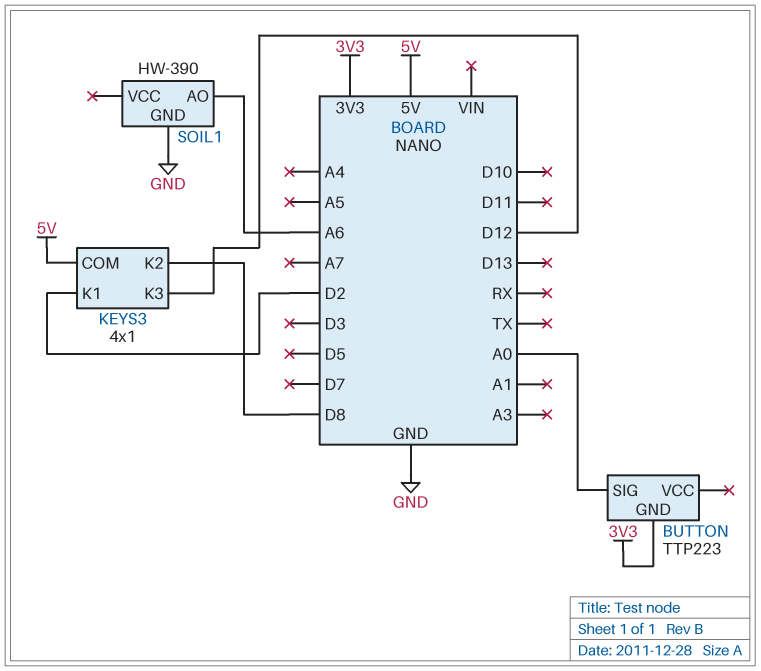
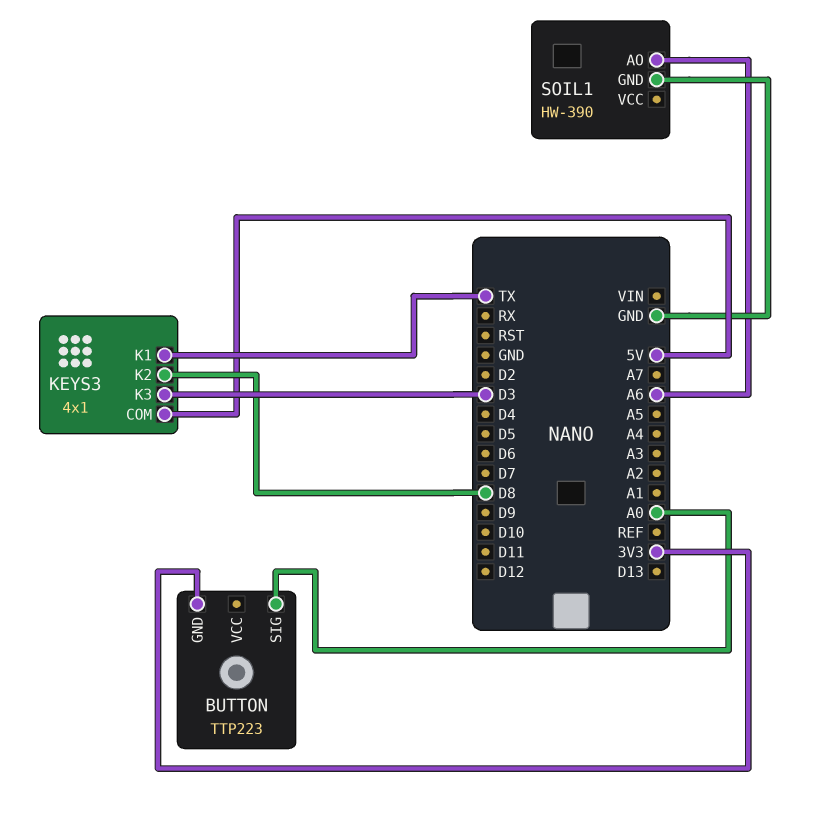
KEYS3 pin K1: D2 -> TX
KEYS3 pin K3: D12 -> D3

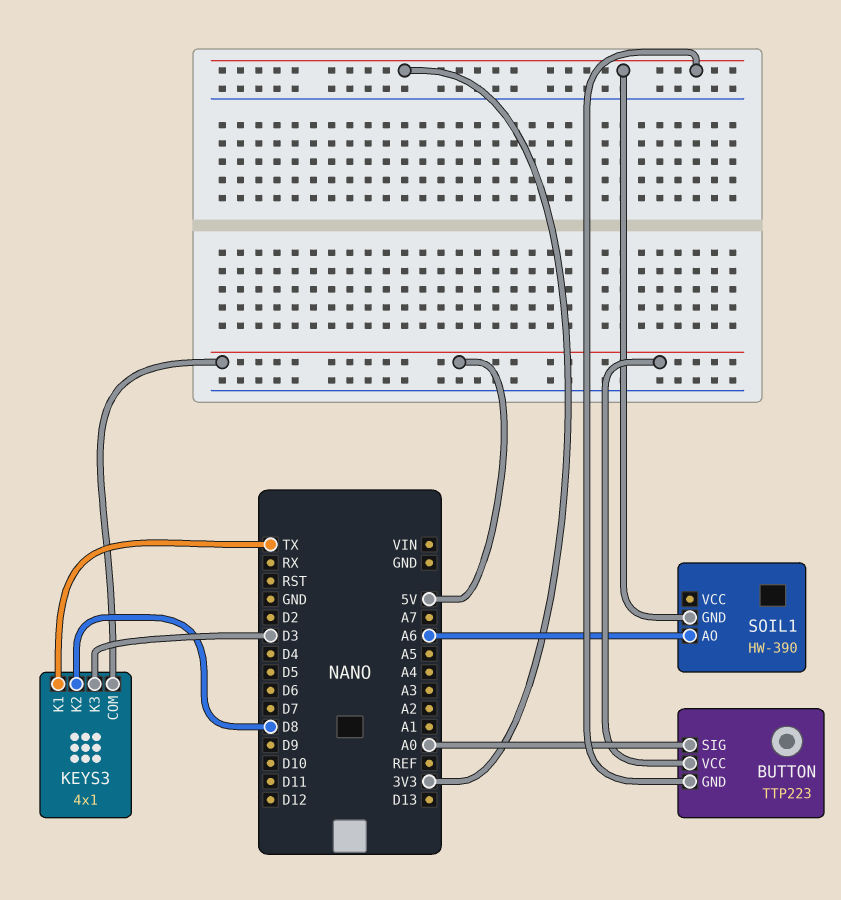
BUTTON pin VCC: none -> 5V
SOIL1 pin GND: GND -> 3V3

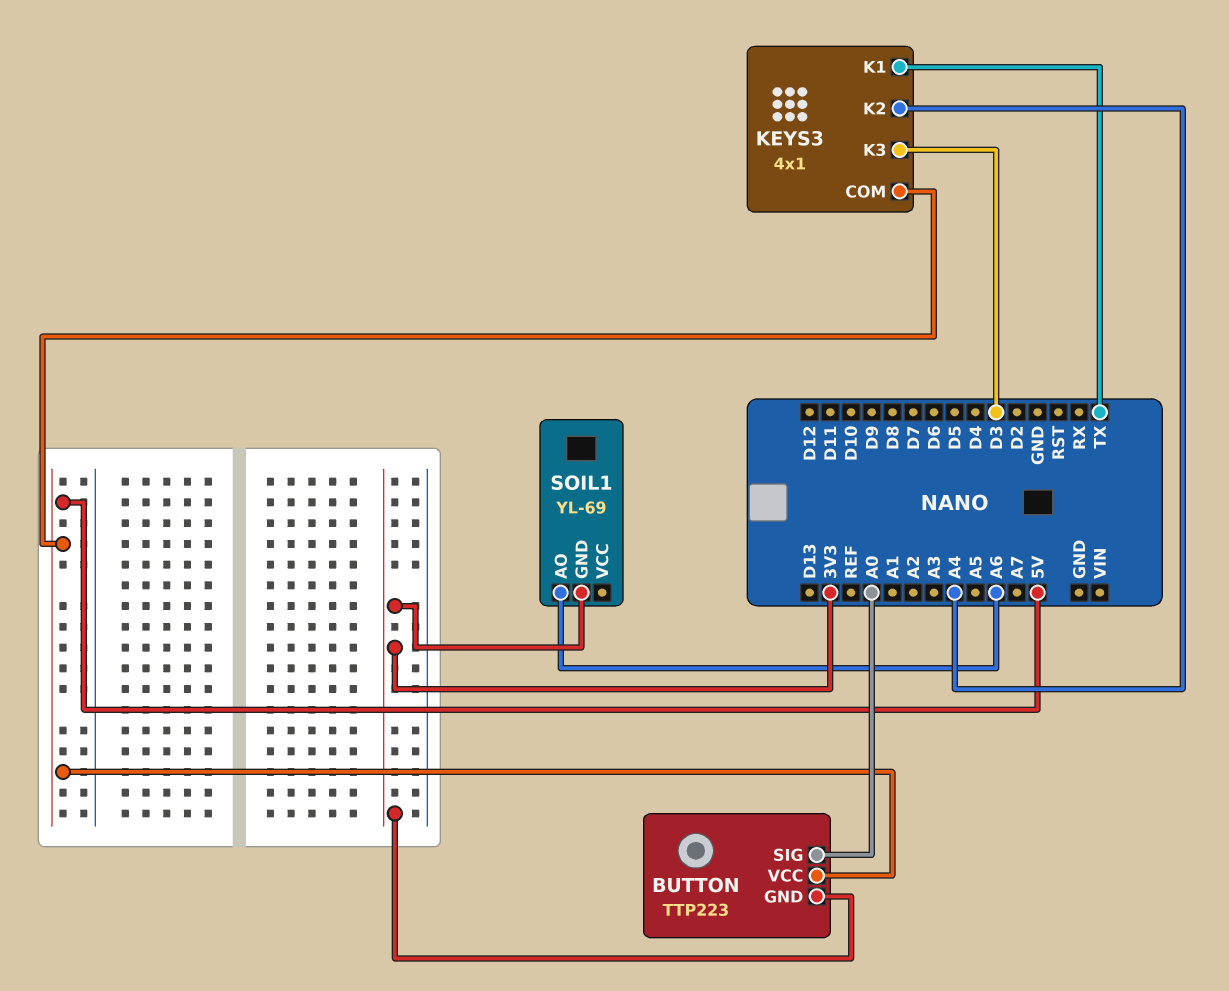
KEYS3 pin K2: D8 -> A4
SOIL1: HW-390 -> YL-69

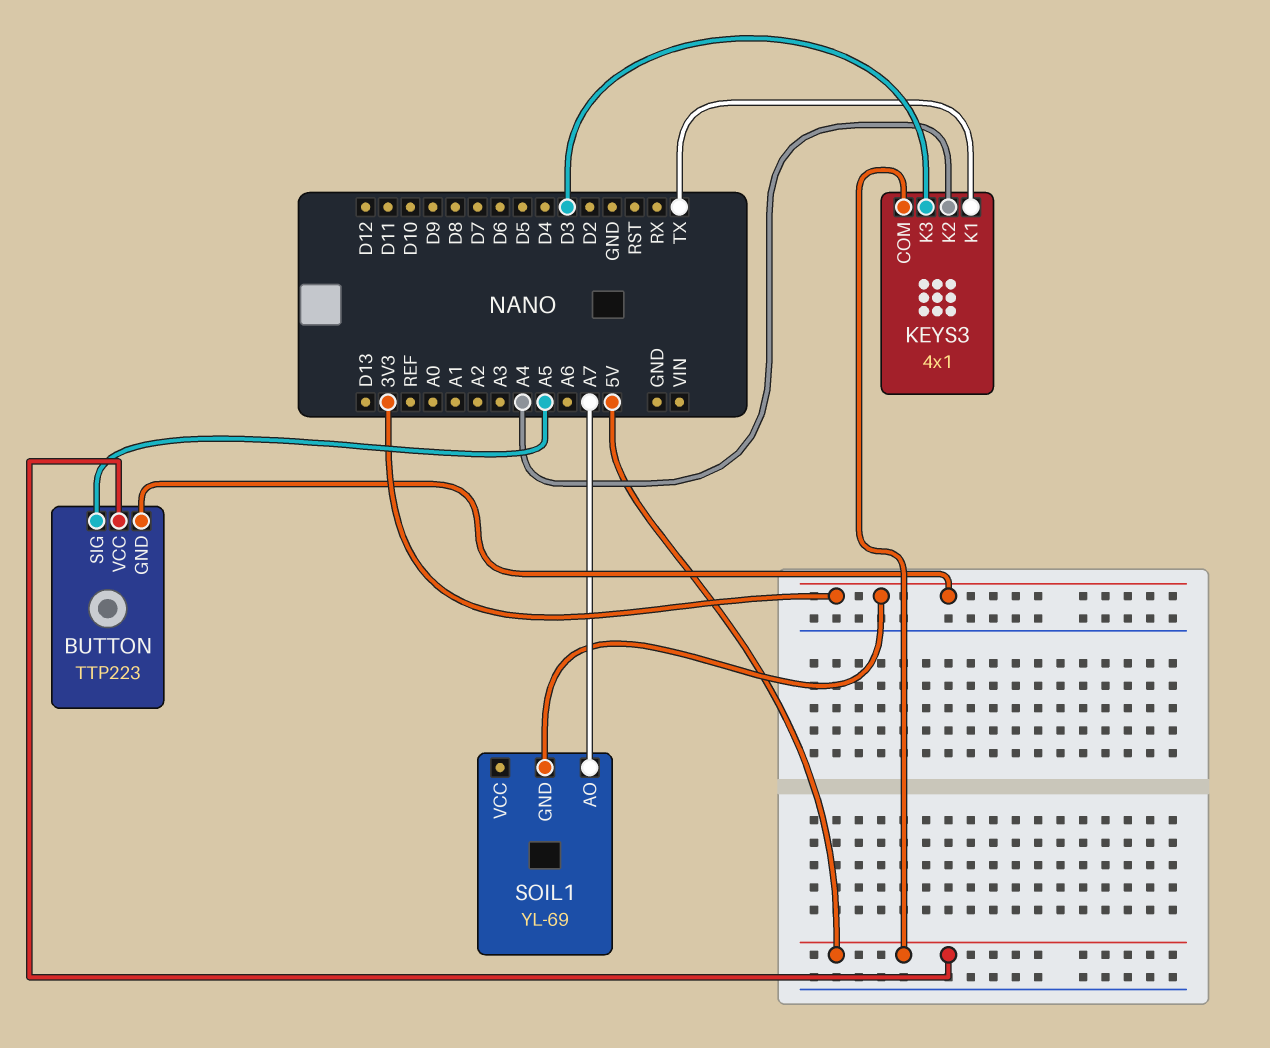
BUTTON pin SIG: A0 -> A5
SOIL1 pin AO: A6 -> A7

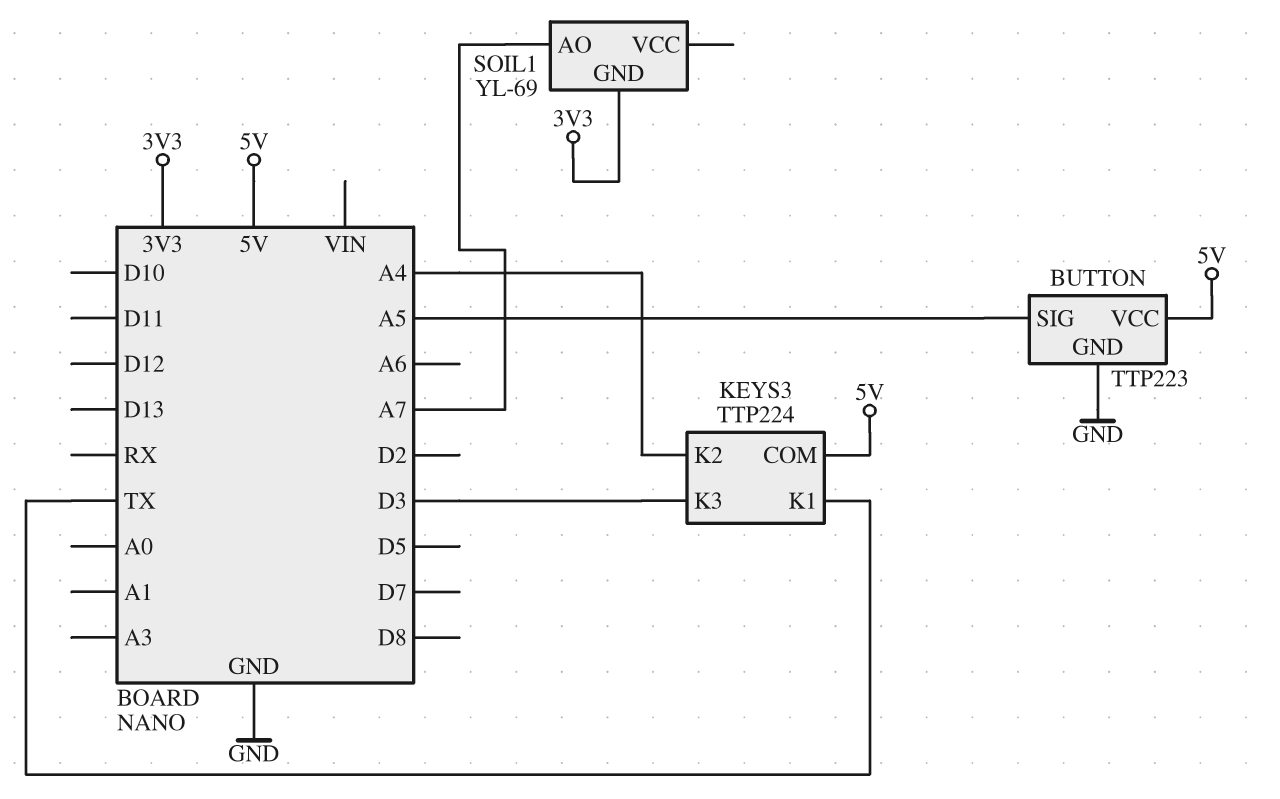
BUTTON pin GND: 3V3 -> GND
KEYS3: 4x1 -> TTP224

